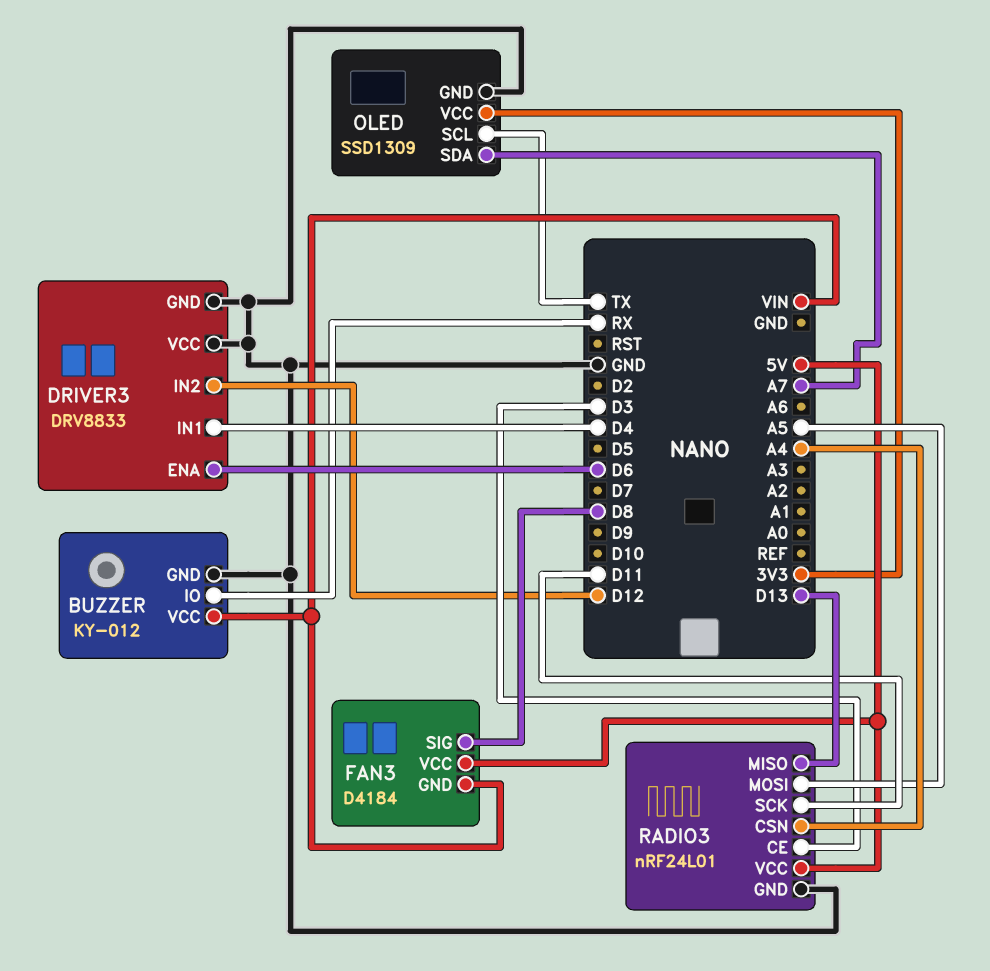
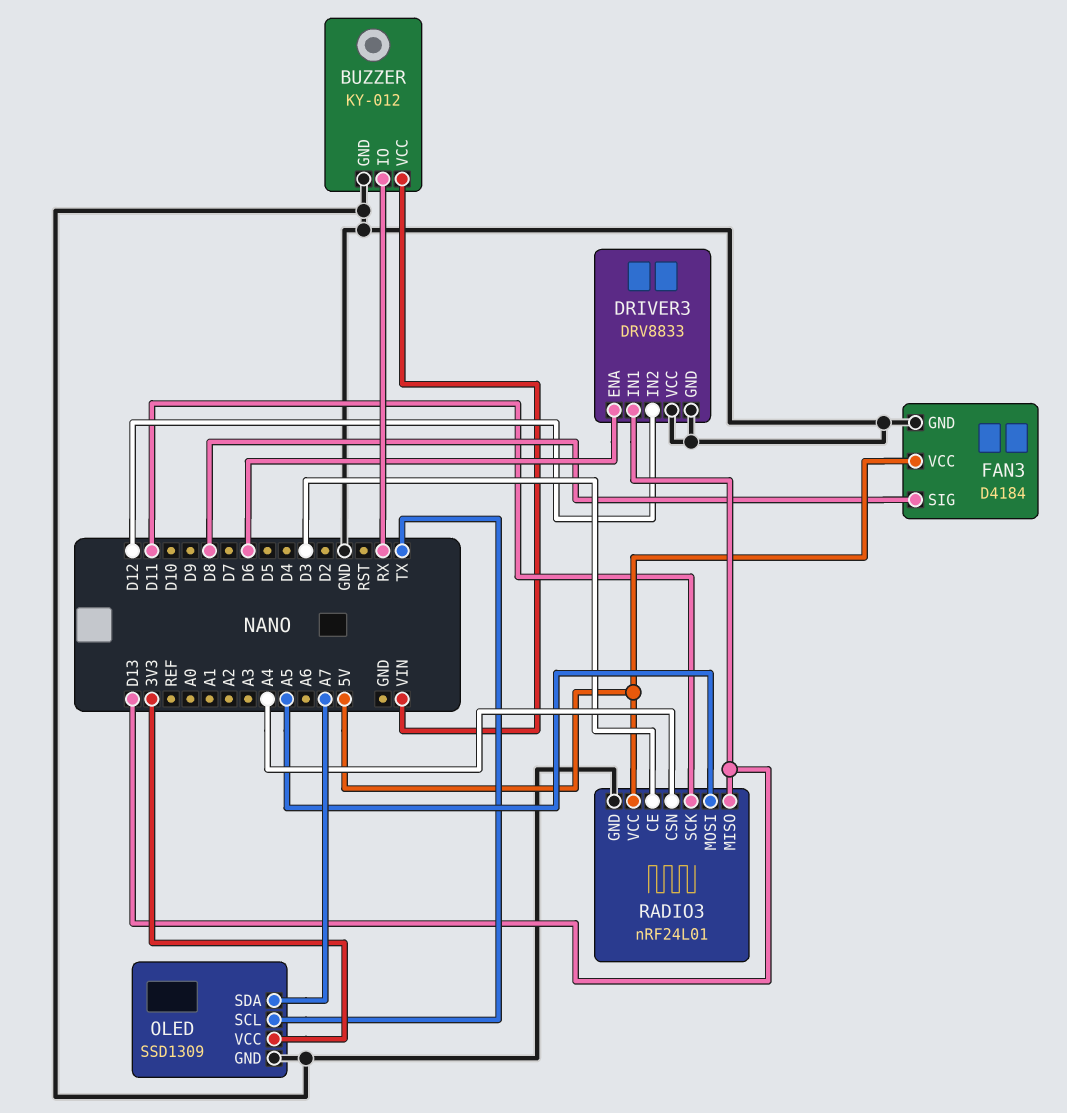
DRIVER3 pin IN1: D4 -> D13
FAN3 pin GND: VIN -> GND

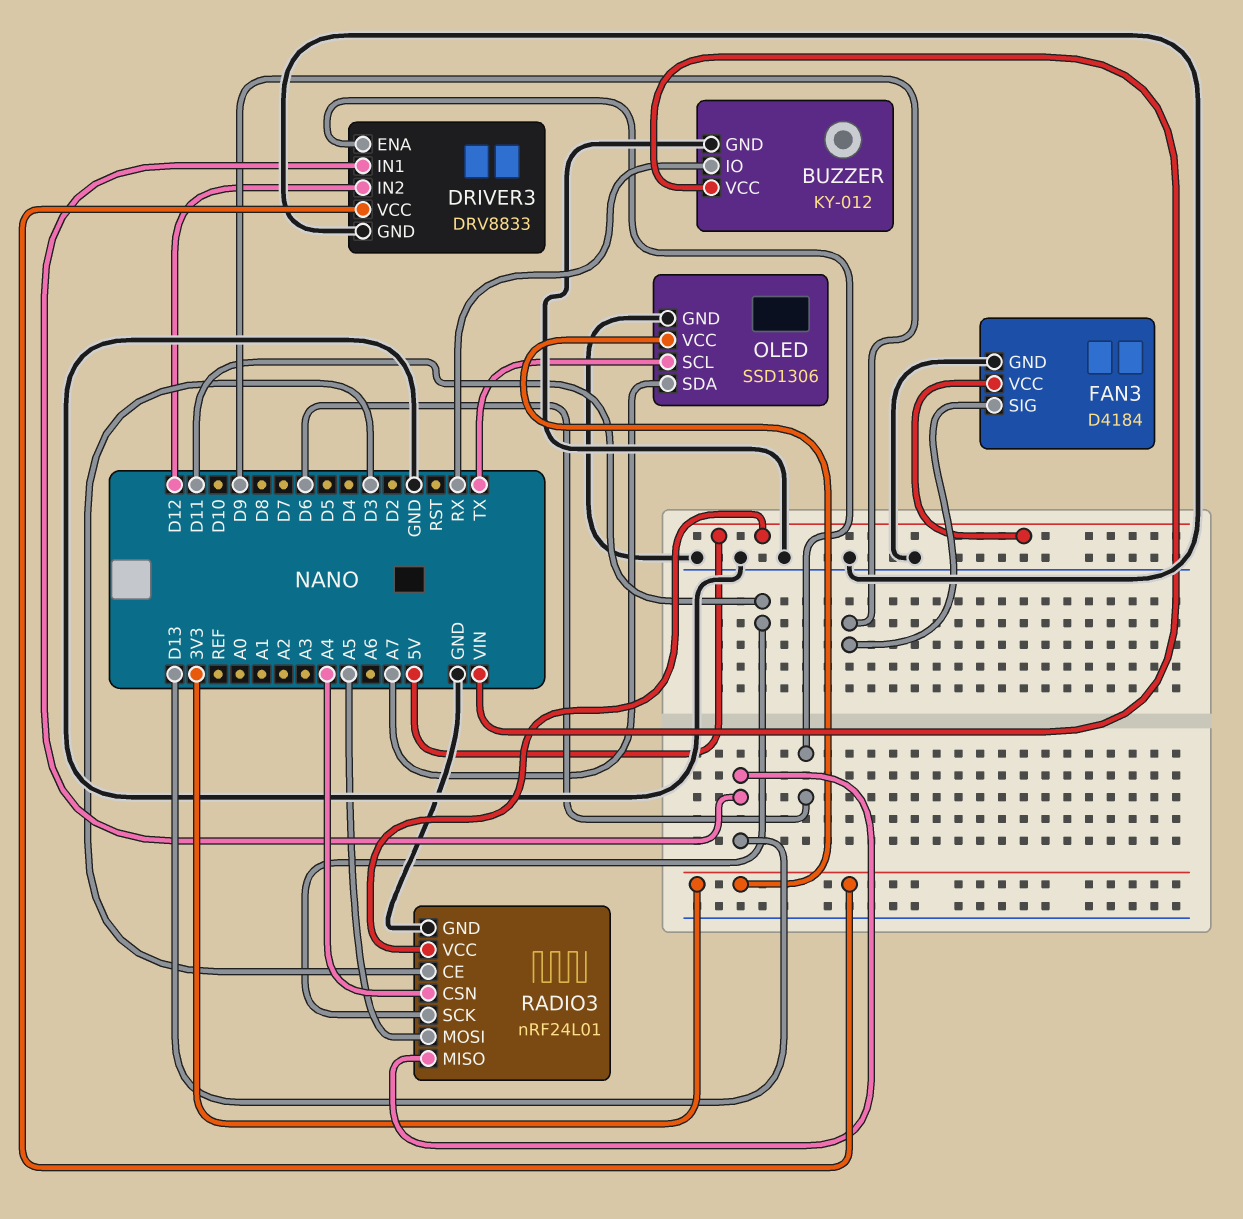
DRIVER3 pin VCC: GND -> 3V3
FAN3 pin SIG: D8 -> D9
OLED: SSD1309 -> SSD1306

